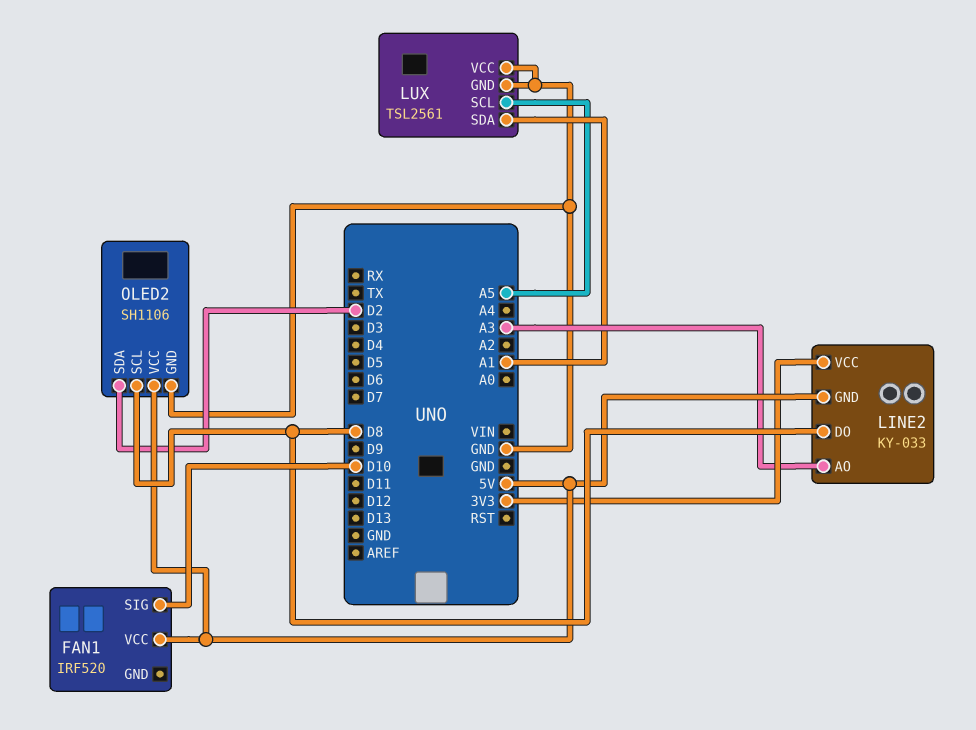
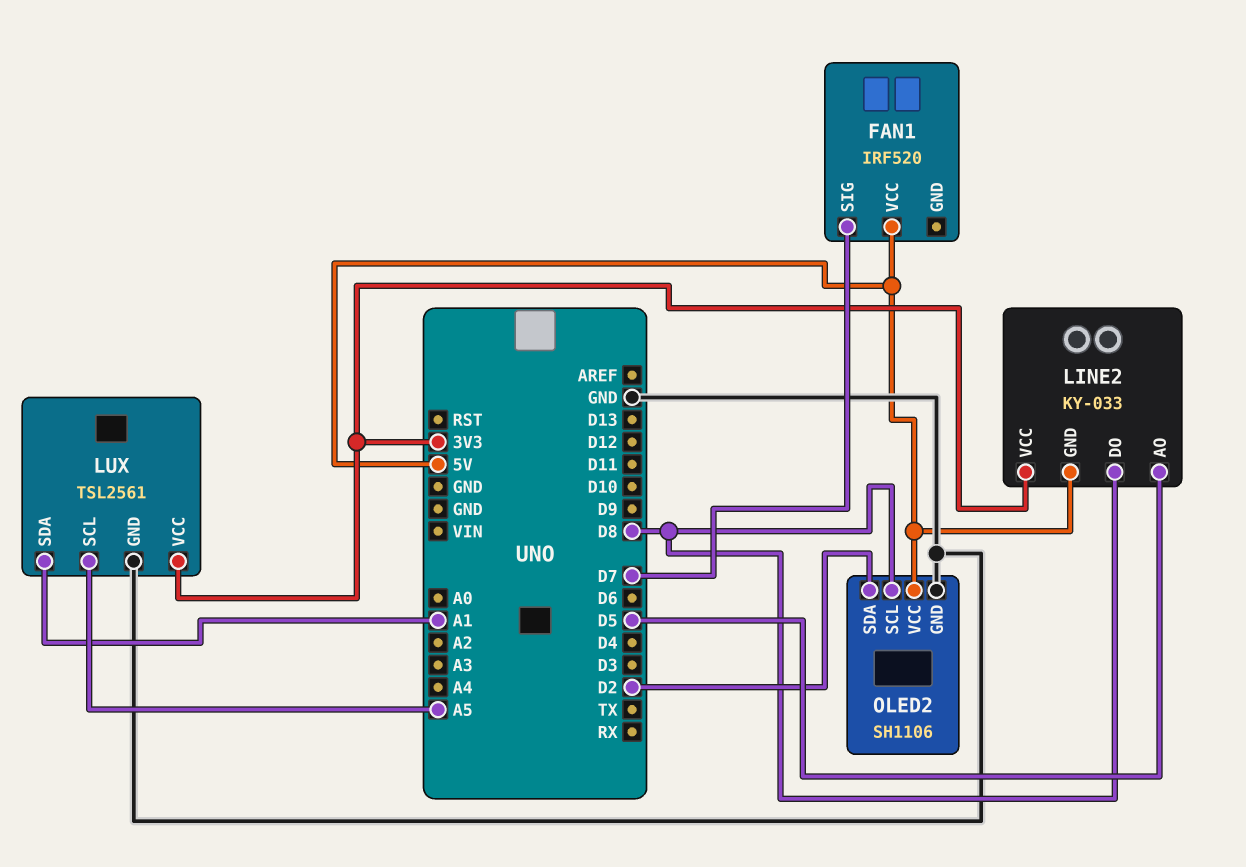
FAN1 pin SIG: D10 -> D7
LINE2 pin AO: A3 -> D5
LUX pin VCC: GND -> 3V3

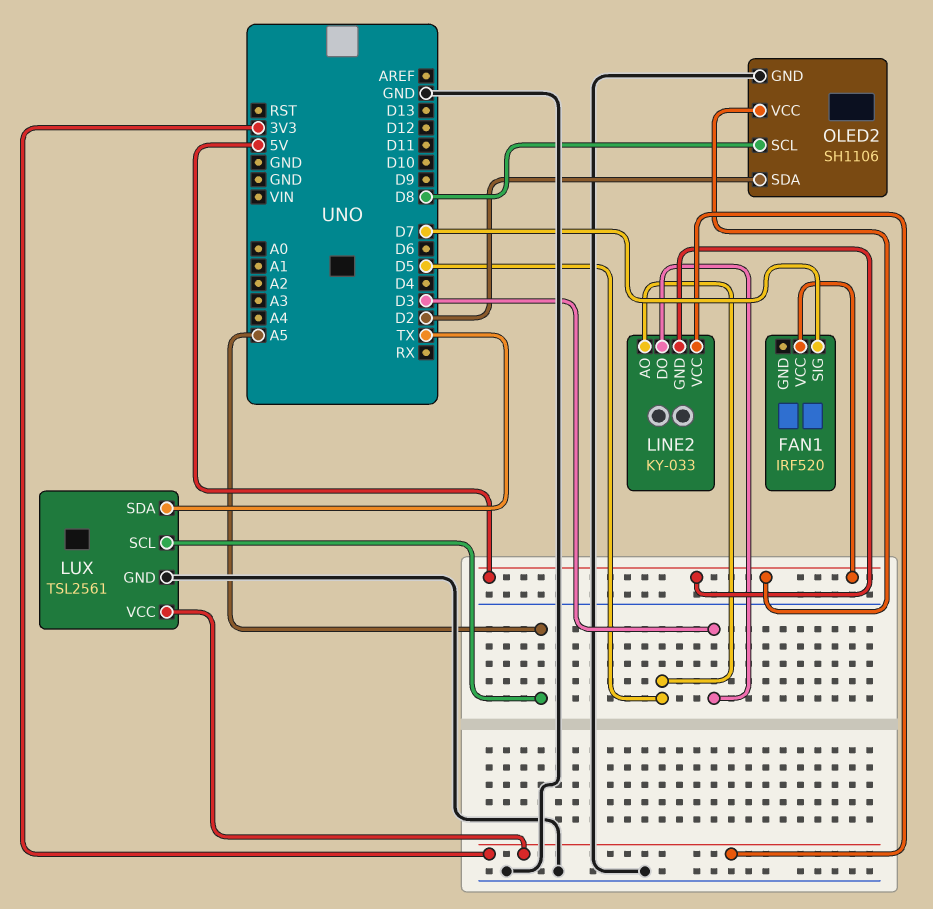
LINE2 pin DO: D8 -> D3
LUX pin SDA: A1 -> TX

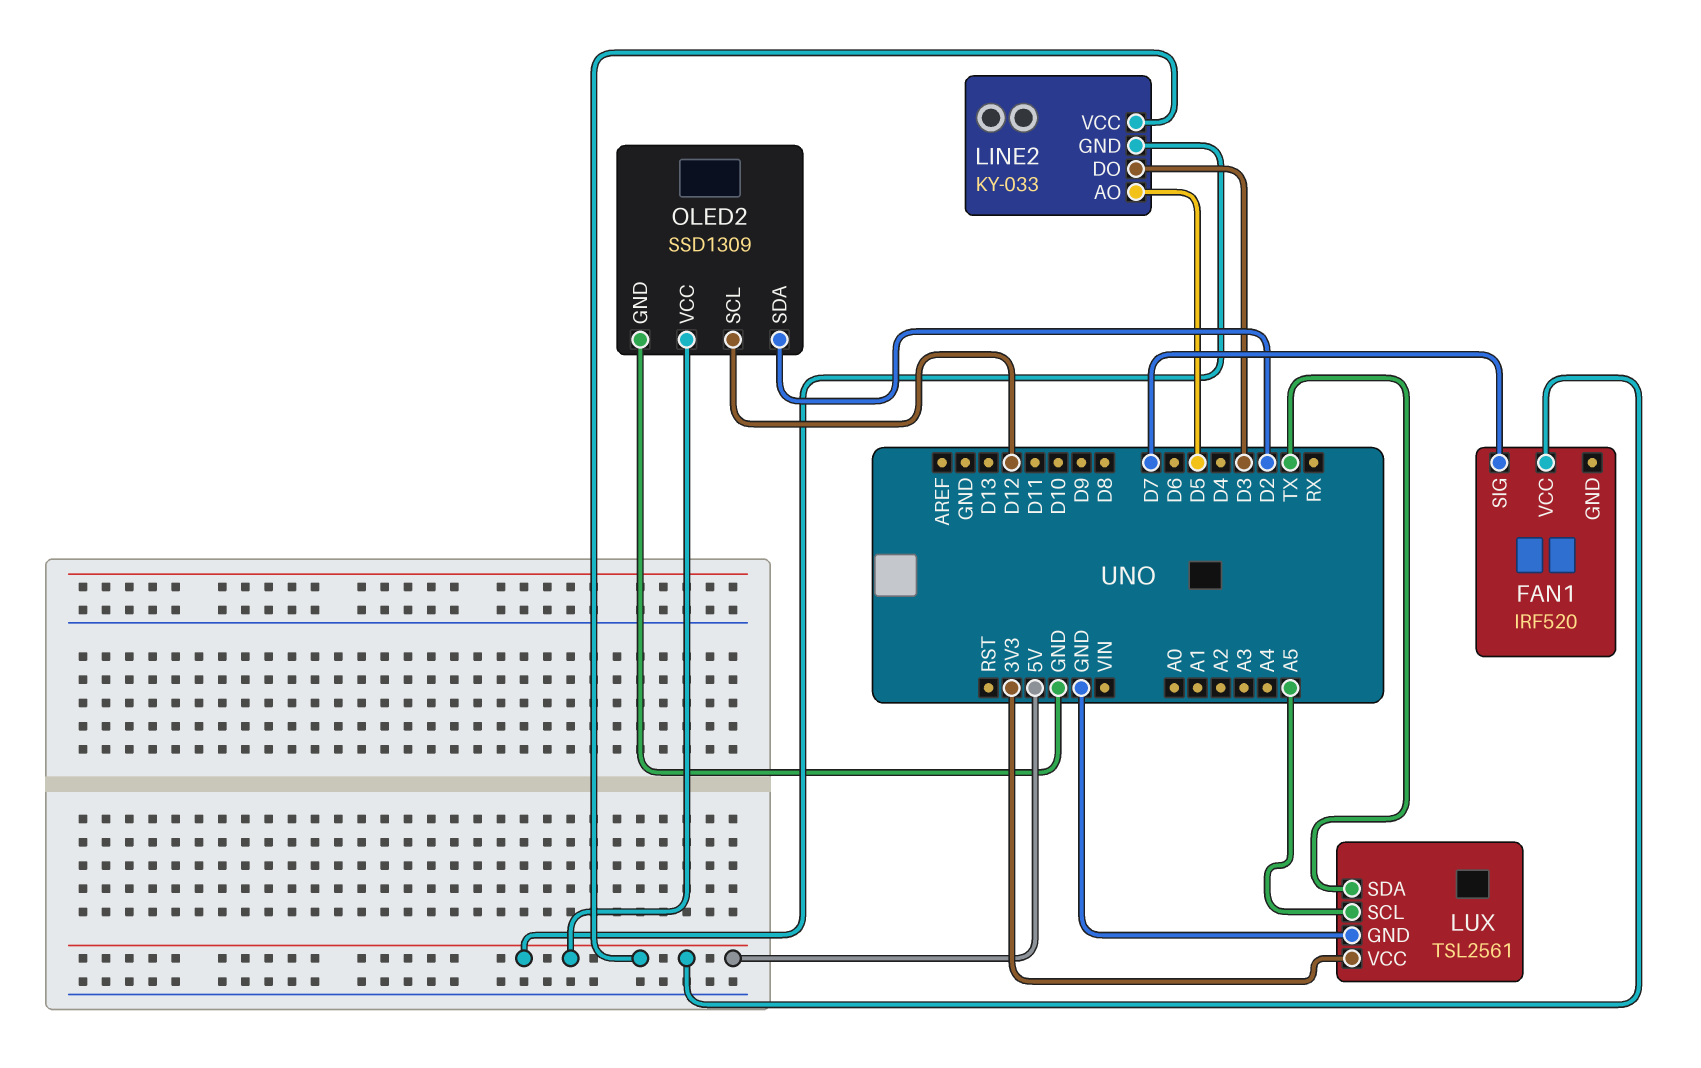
LINE2 pin VCC: 3V3 -> 5V
OLED2: SH1106 -> SSD1309
OLED2 pin SCL: D8 -> D12

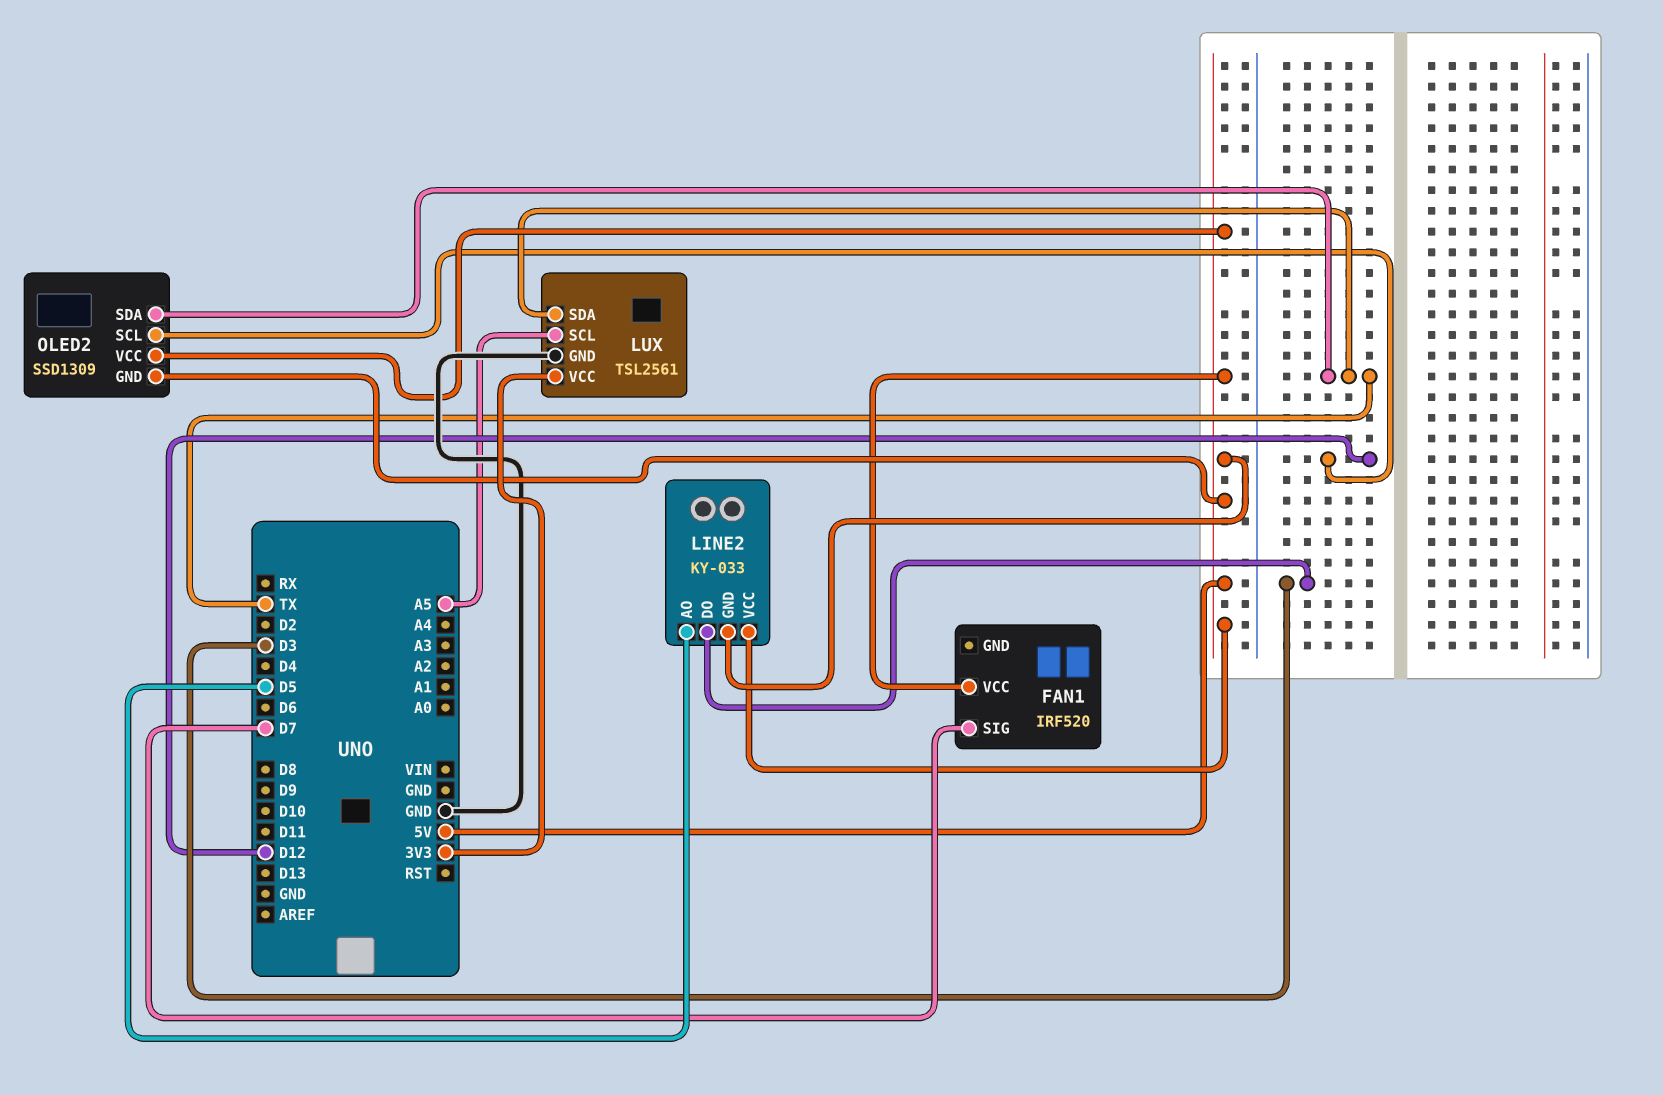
OLED2 pin GND: GND -> 5V
OLED2 pin SDA: D2 -> TX

